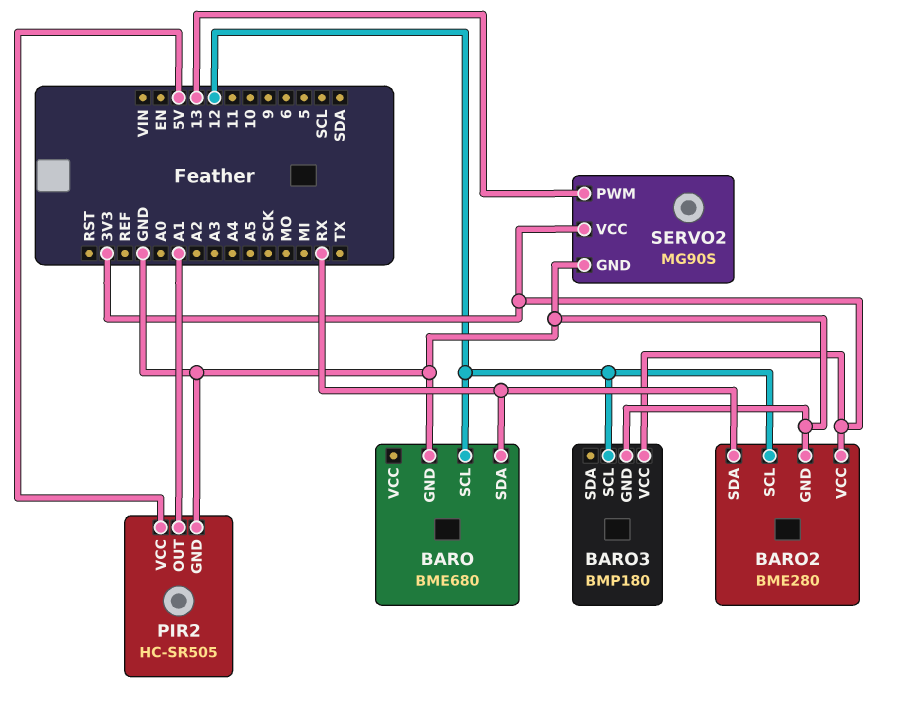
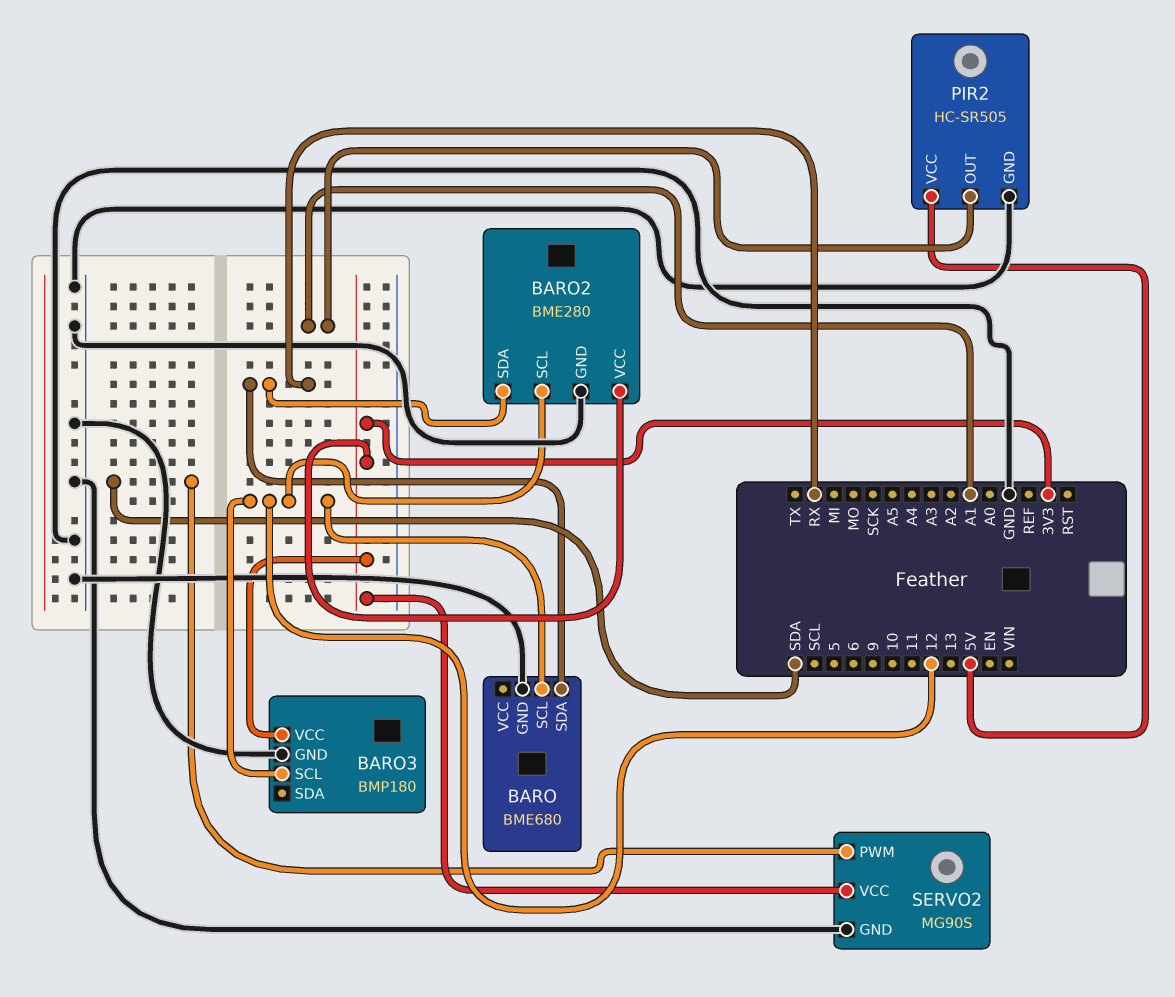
SERVO2 pin PWM: 13 -> SDA

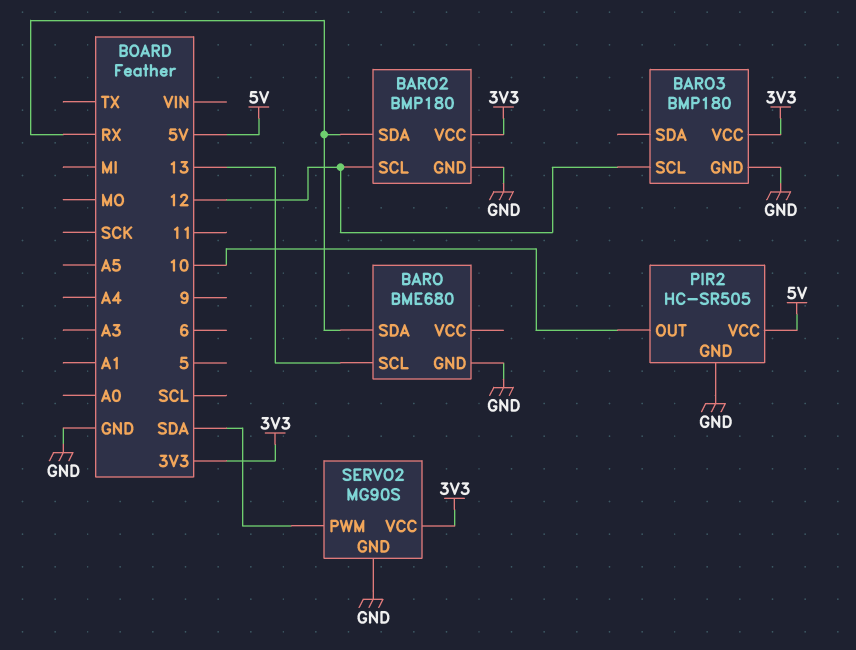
BARO pin SCL: 12 -> 13
BARO2: BME280 -> BMP180
PIR2 pin OUT: A1 -> 10

